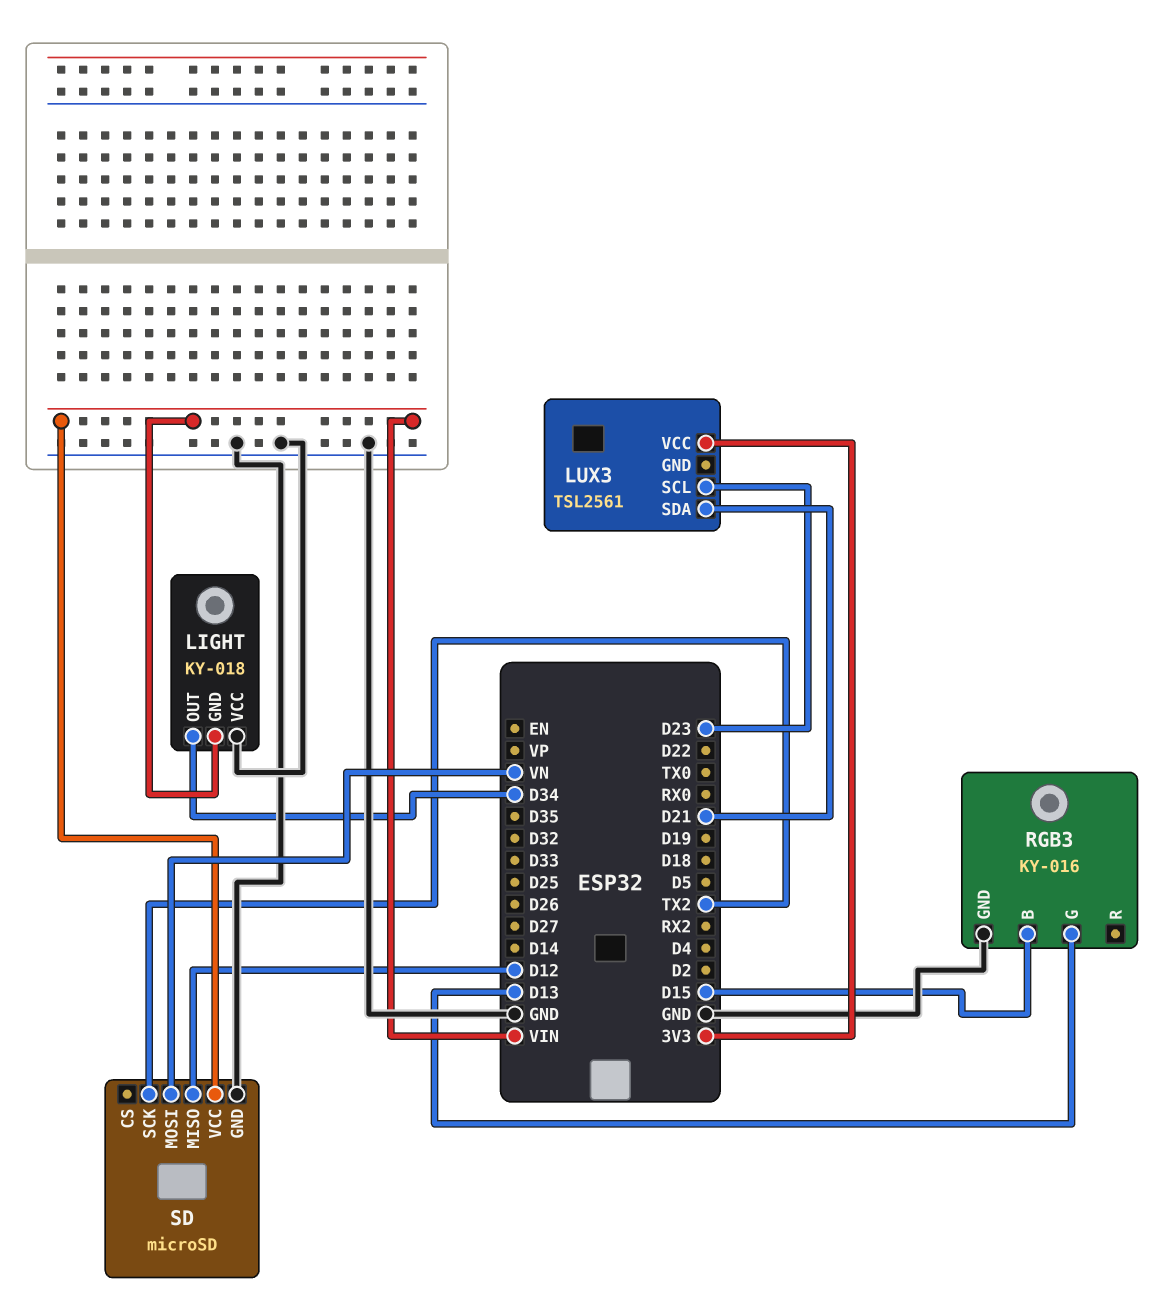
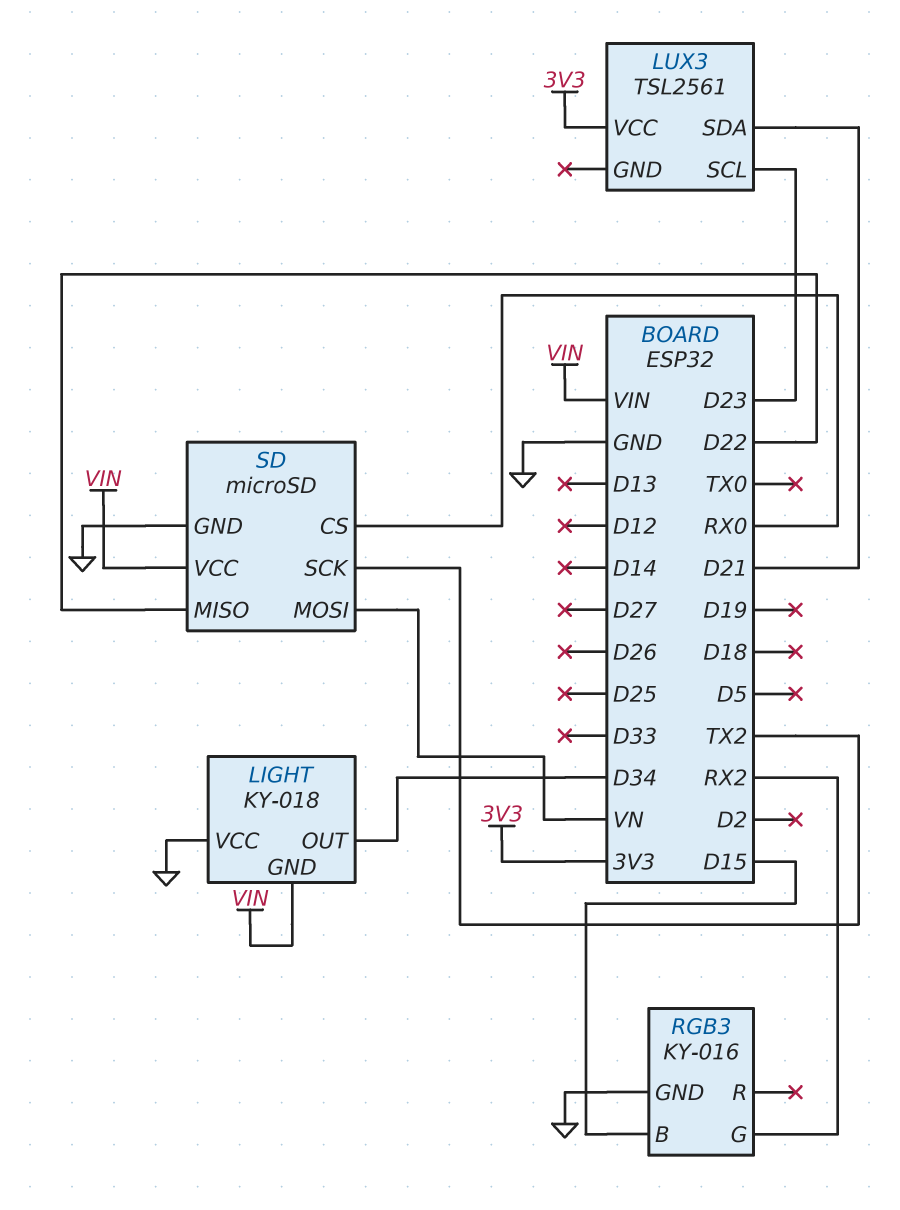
RGB3 pin G: D13 -> RX2
SD pin CS: none -> RX0
SD pin MISO: D12 -> D22

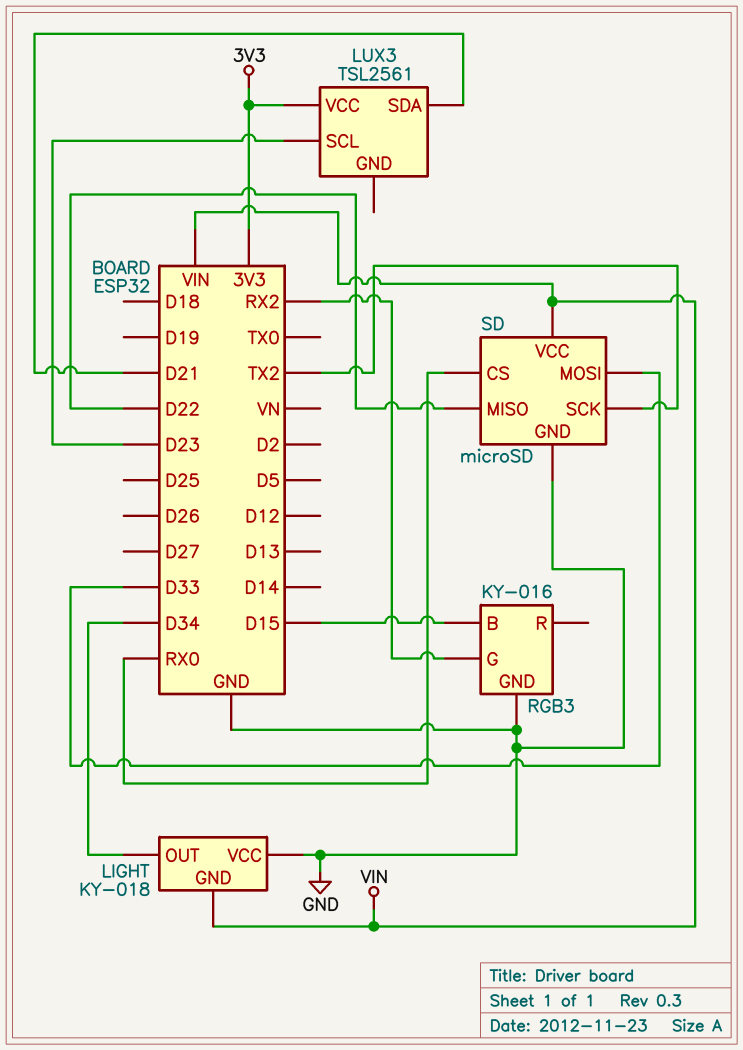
SD pin MOSI: VN -> D33

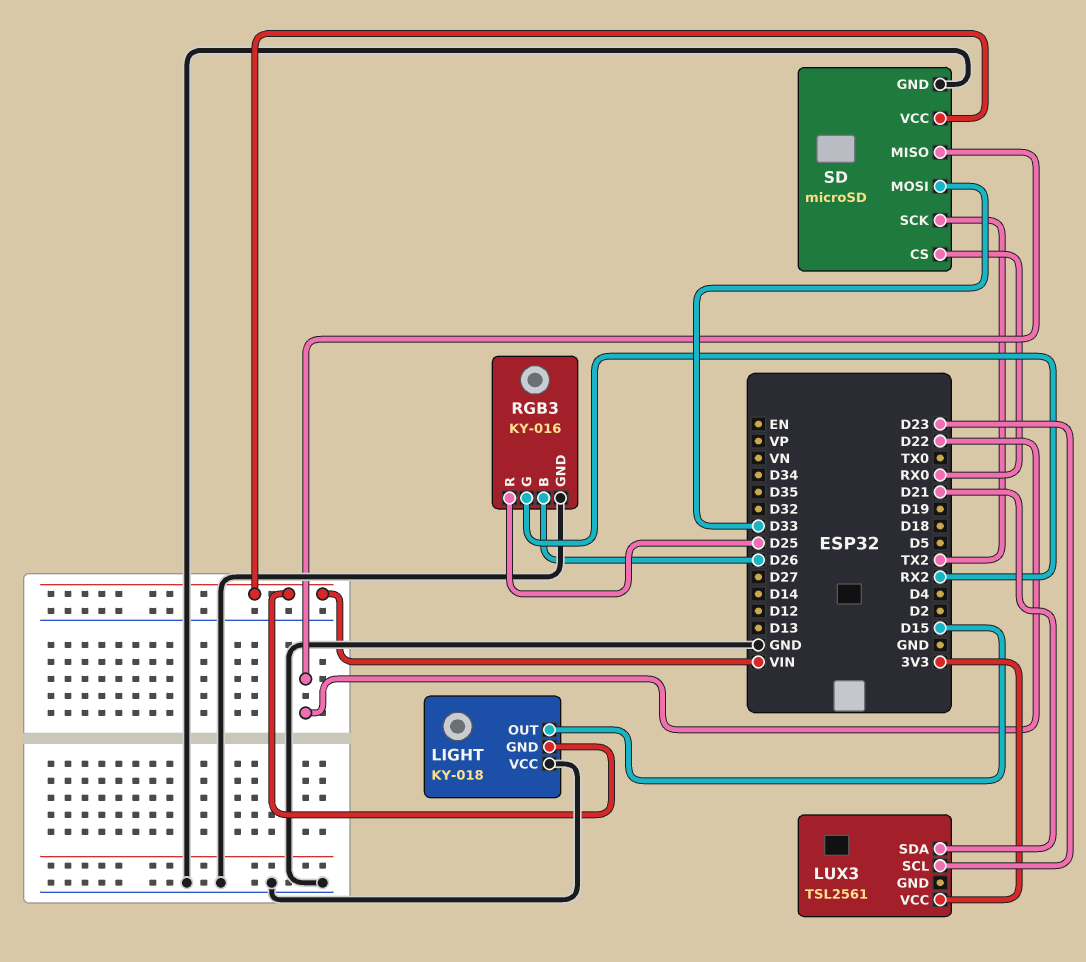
LIGHT pin OUT: D34 -> D15
RGB3 pin B: D15 -> D26
RGB3 pin R: none -> D25

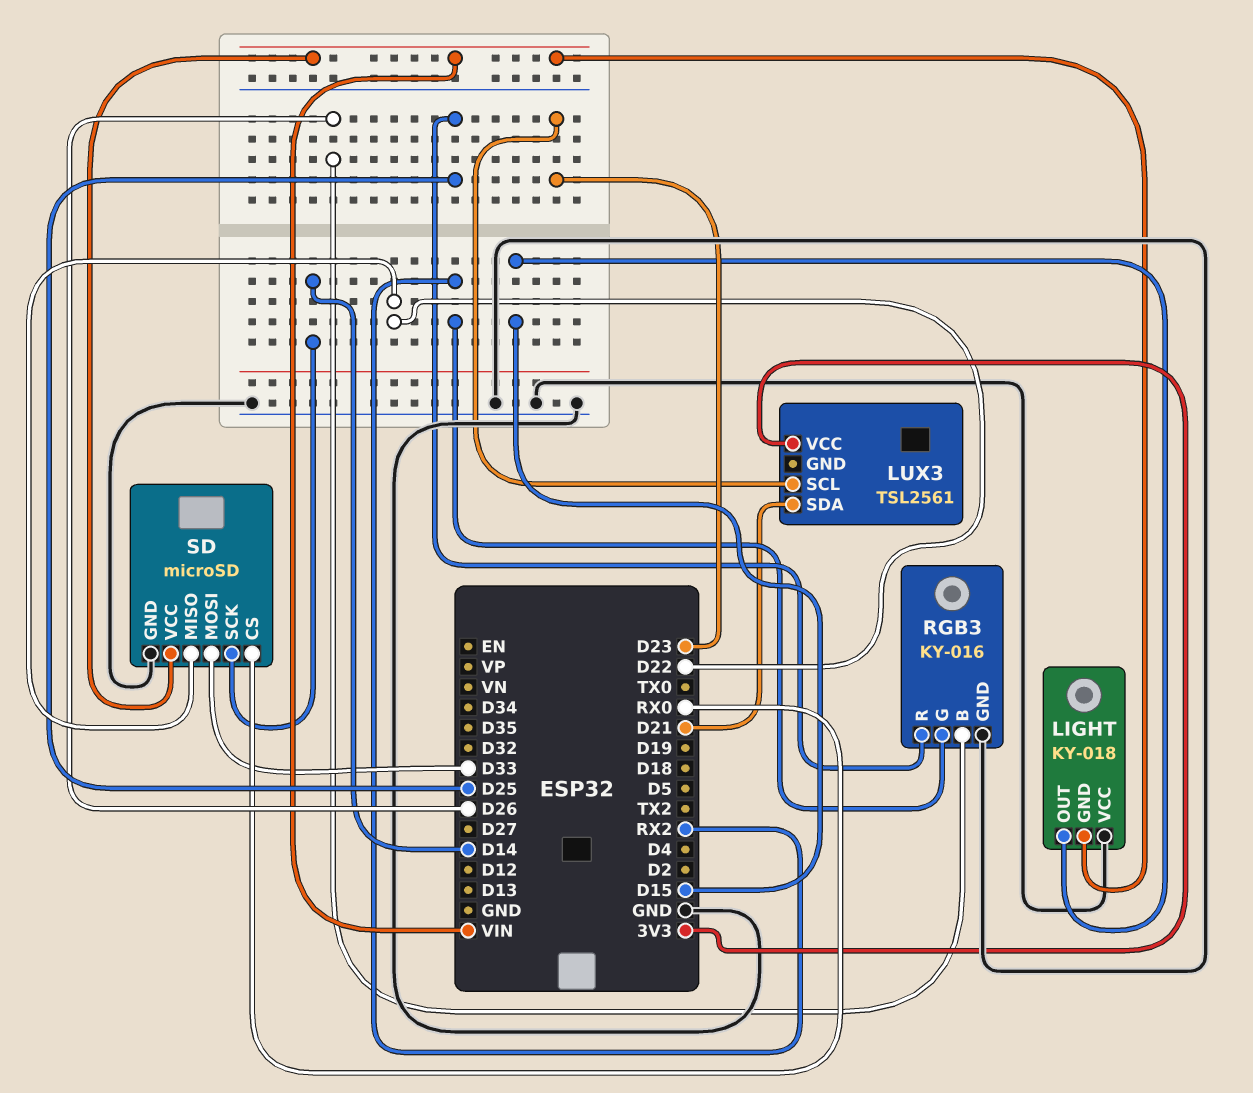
SD pin SCK: TX2 -> D14

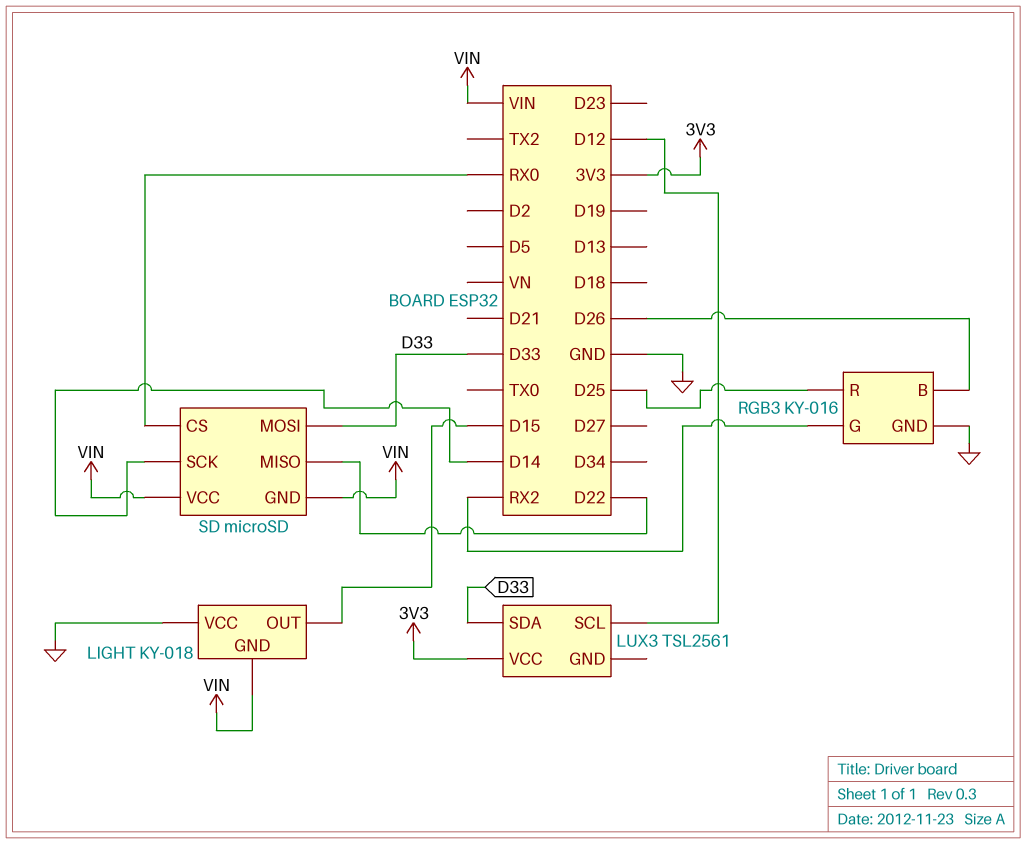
LUX3 pin SCL: D23 -> D12
LUX3 pin SDA: D21 -> D33
SD pin GND: GND -> VIN

